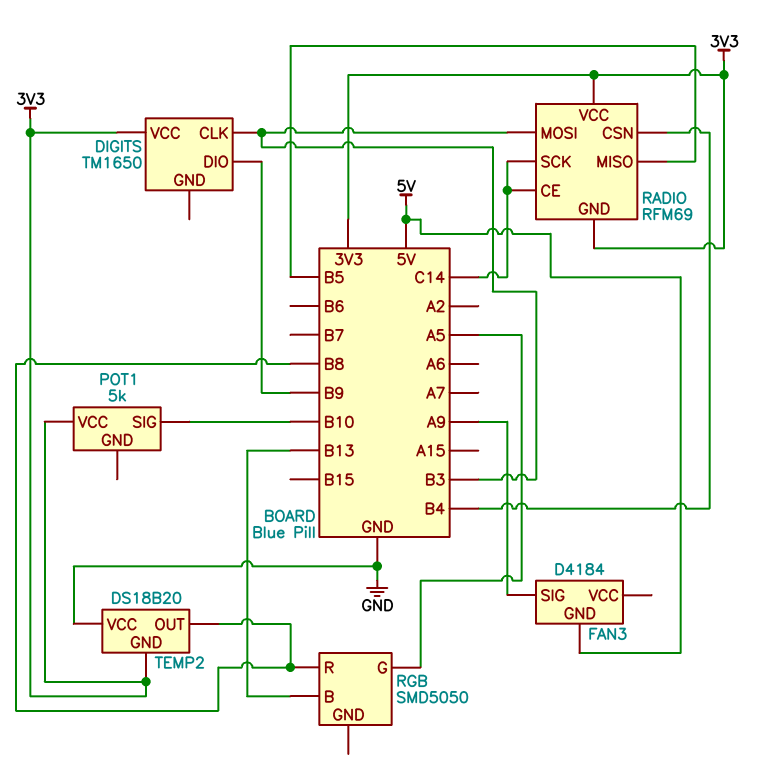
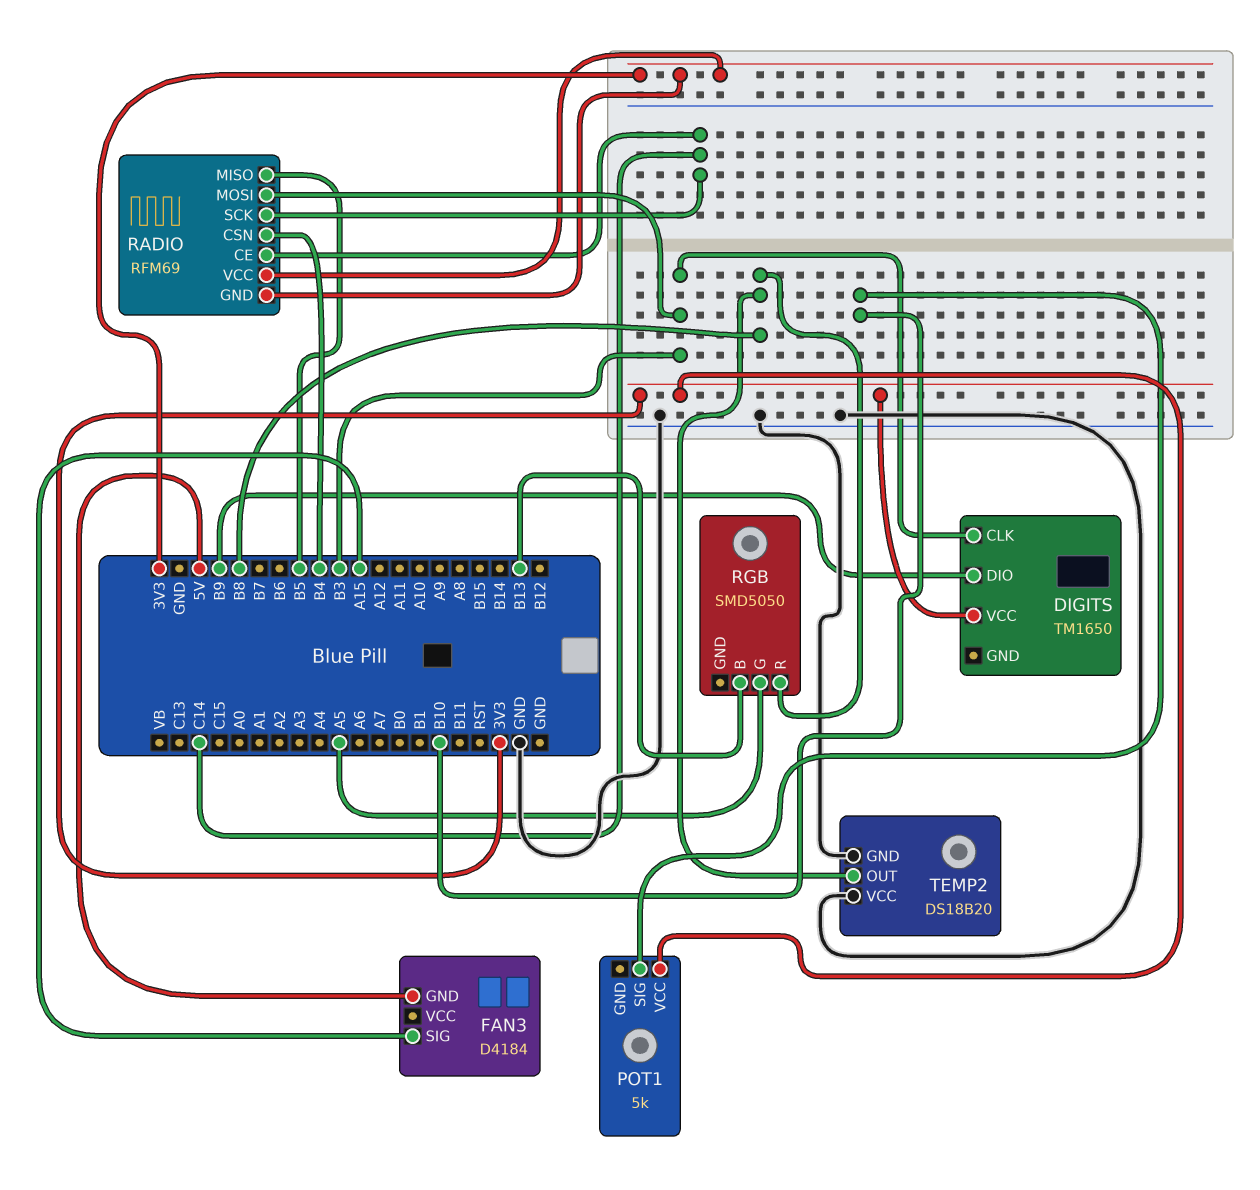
FAN3 pin SIG: A9 -> A15
TEMP2 pin GND: 3V3 -> GND

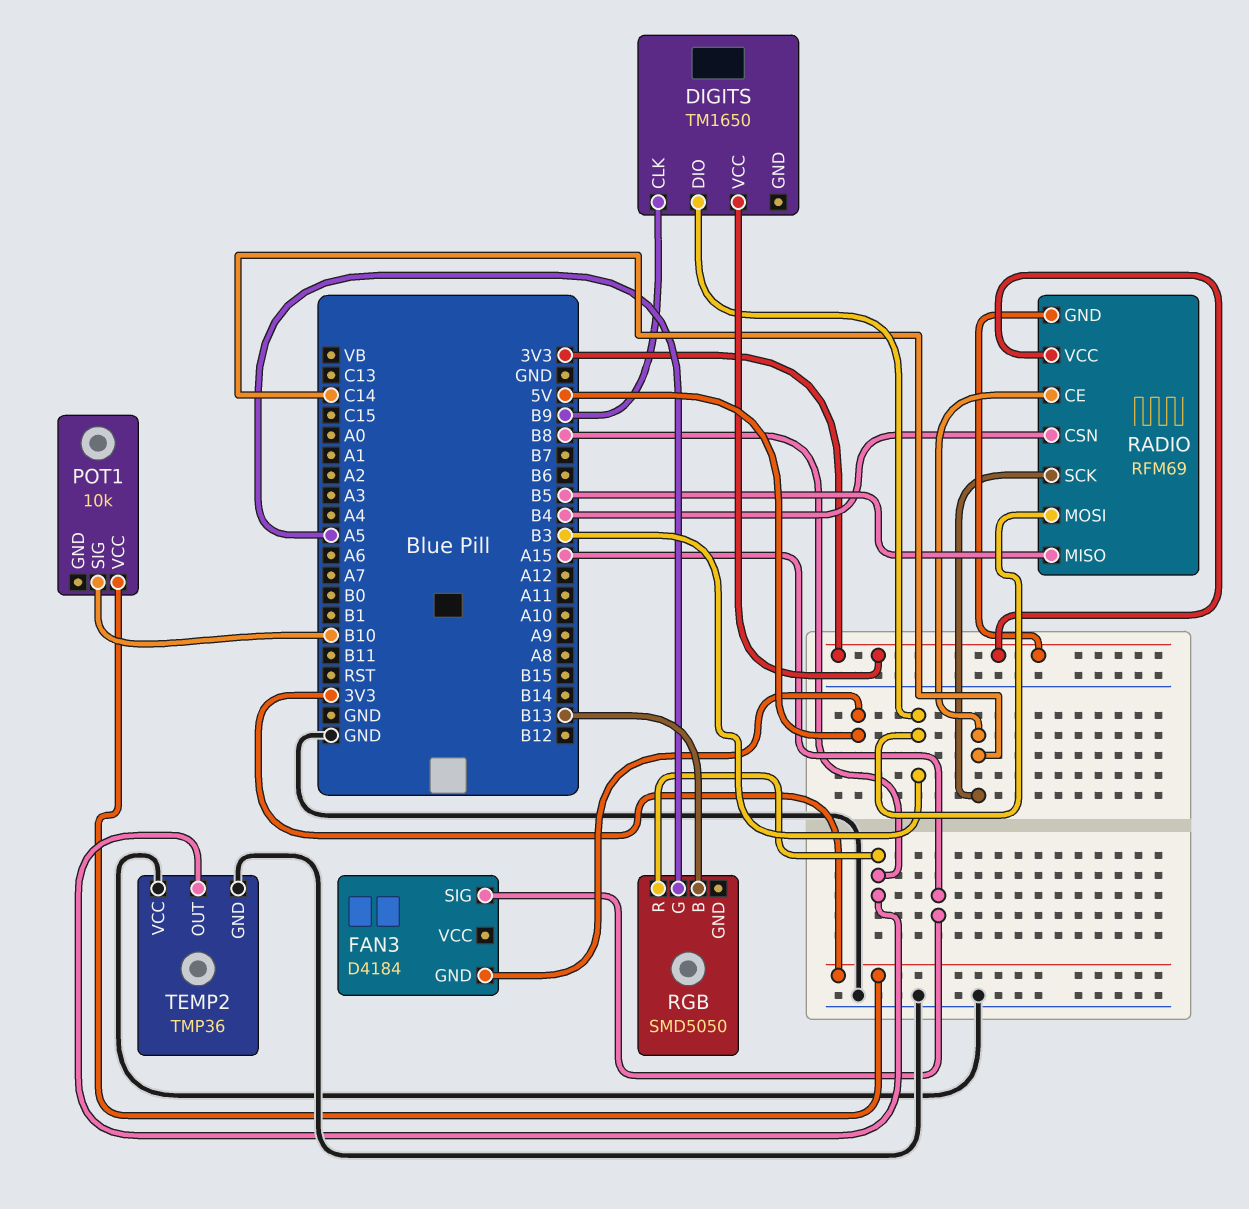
DIGITS pin CLK: B3 -> B9
DIGITS pin DIO: B9 -> B3
POT1: 5k -> 10k
TEMP2: DS18B20 -> TMP36

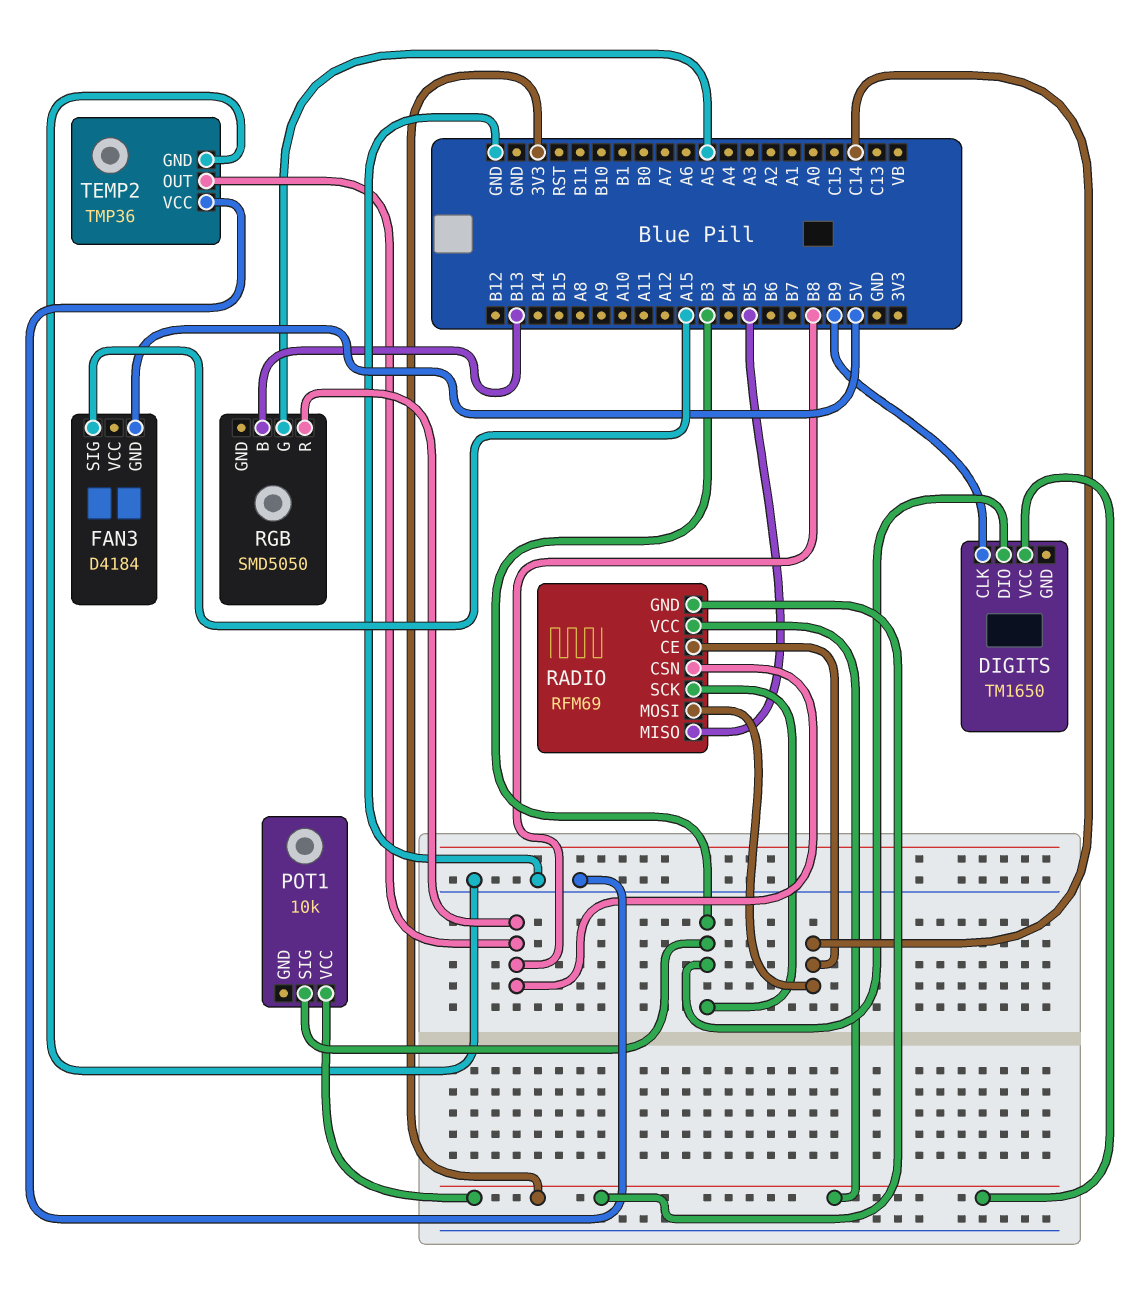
POT1 pin SIG: B10 -> B3
RADIO pin CSN: B4 -> B8
RADIO pin MOSI: B3 -> C14
RADIO pin SCK: C14 -> B3

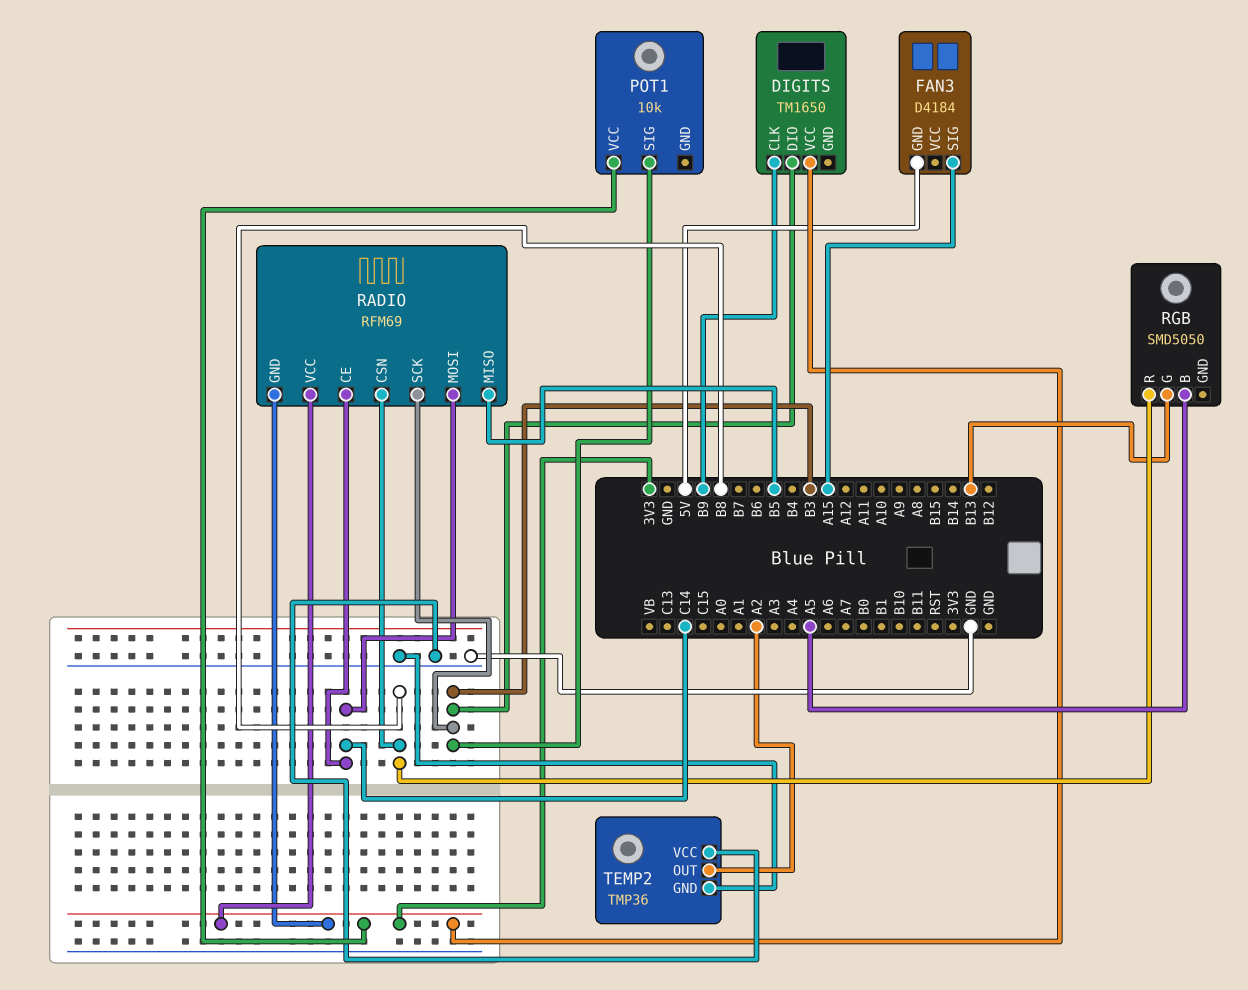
RGB pin B: B13 -> A5
RGB pin G: A5 -> B13
TEMP2 pin OUT: B8 -> A2

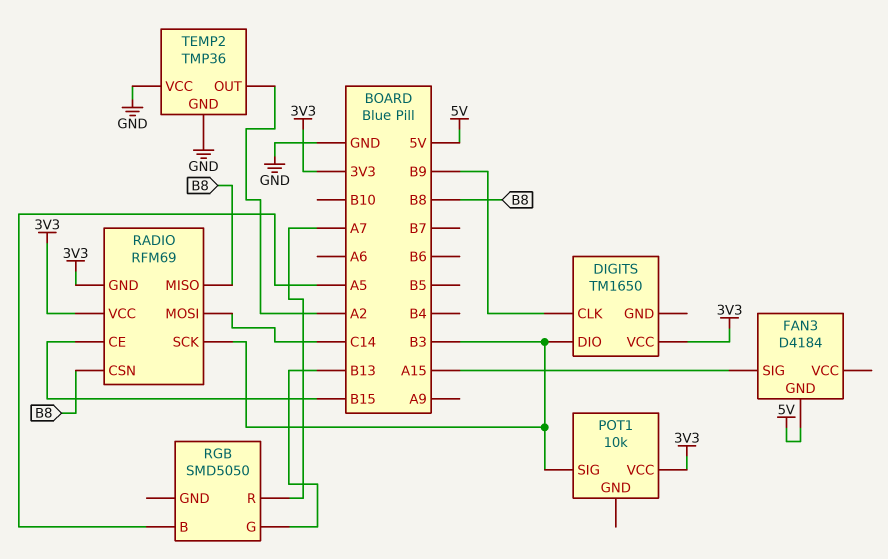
RADIO pin CE: C14 -> B15
RADIO pin MISO: B5 -> B8
RGB pin R: B8 -> A7

